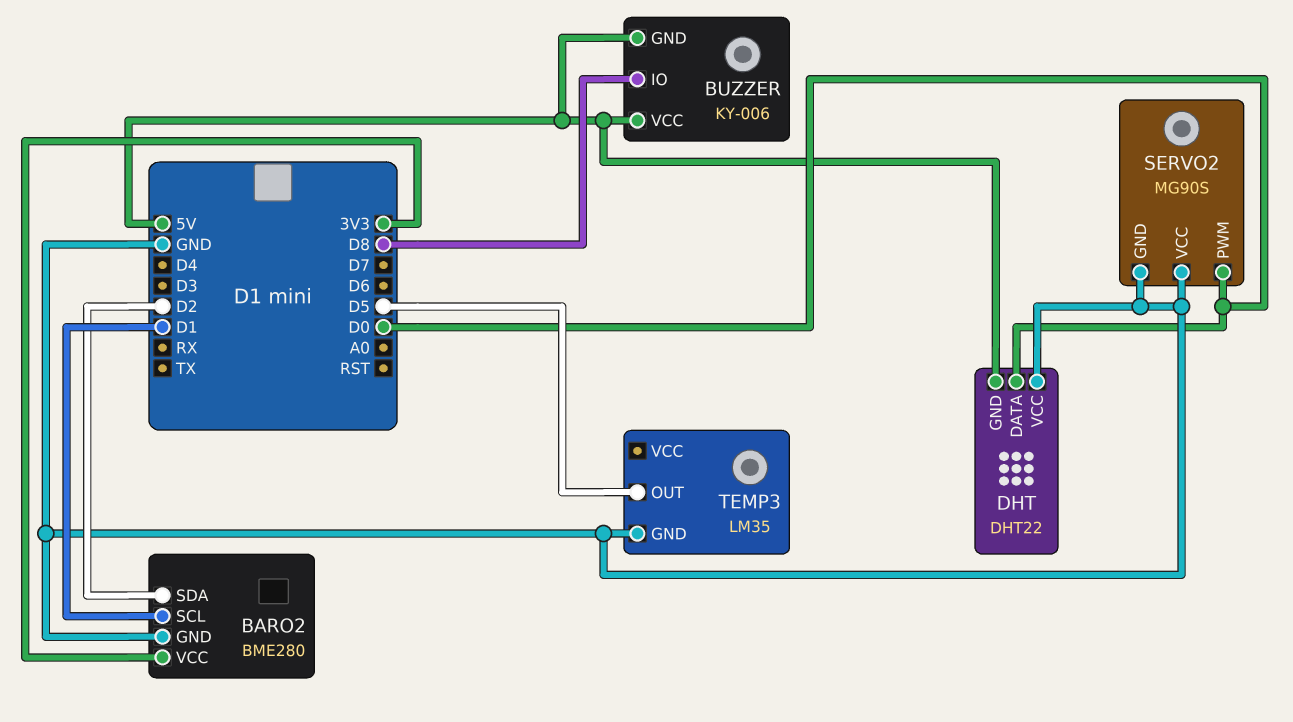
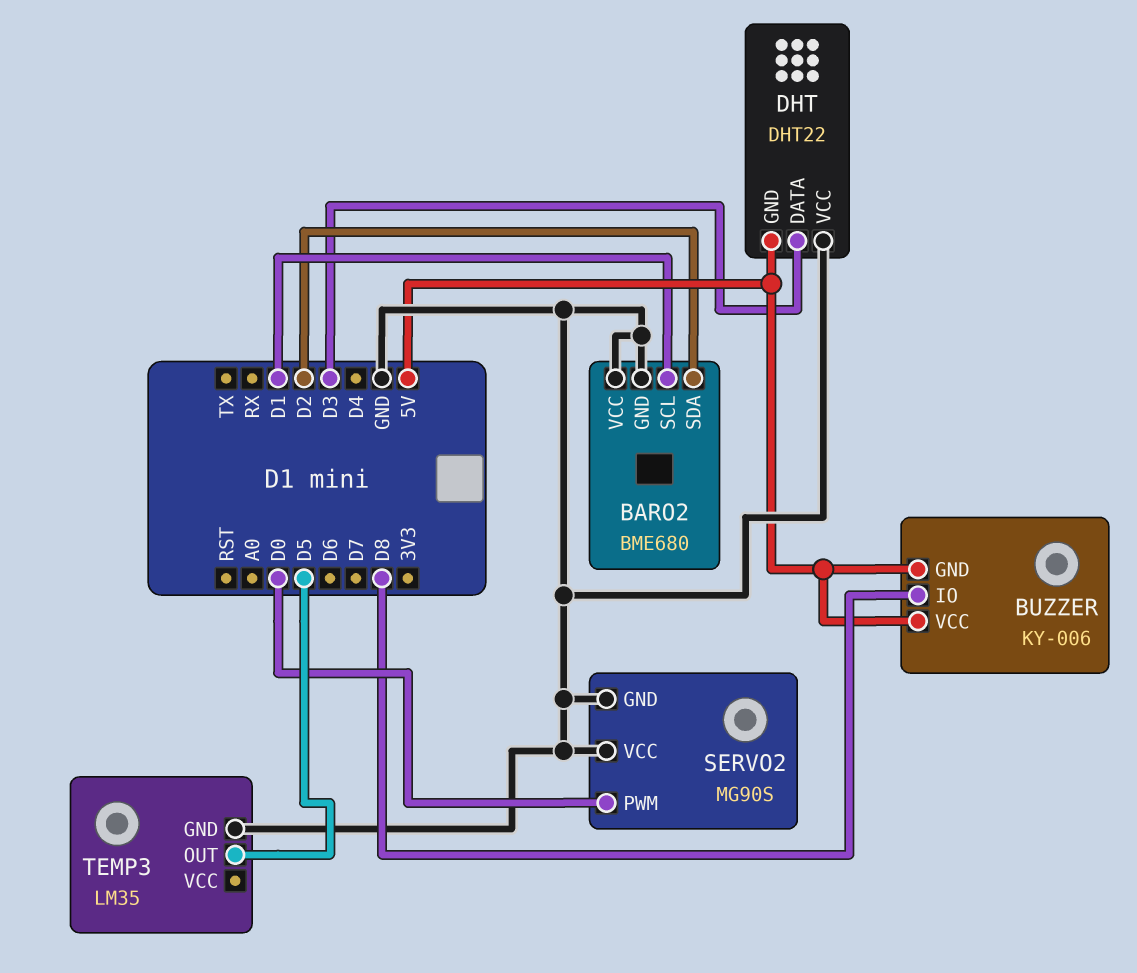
BARO2: BME280 -> BME680
BARO2 pin VCC: 3V3 -> GND
DHT pin DATA: D0 -> D3

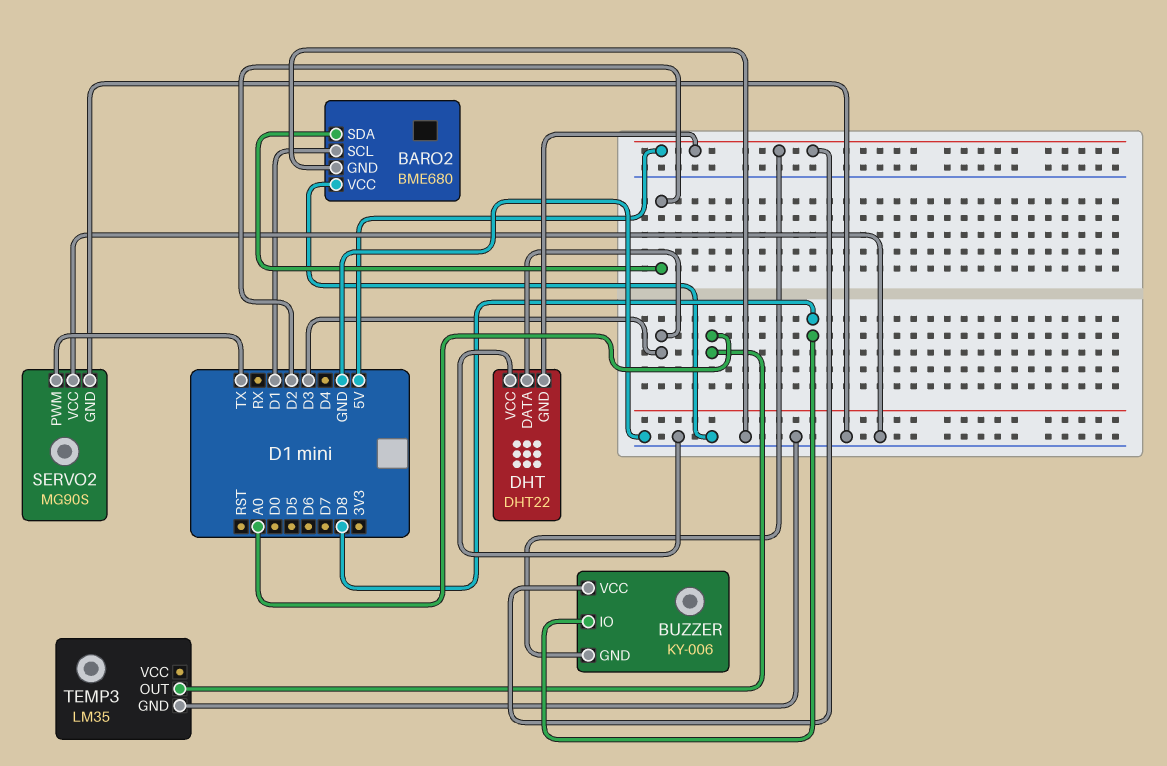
SERVO2 pin PWM: D0 -> TX
TEMP3 pin OUT: D5 -> A0

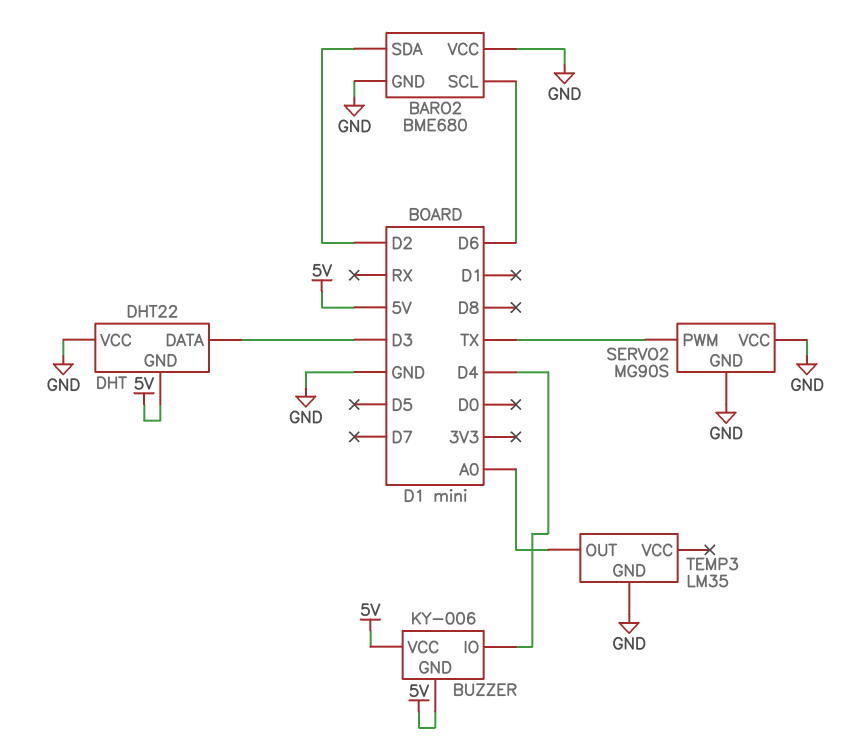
BARO2 pin SCL: D1 -> D6
BUZZER pin IO: D8 -> D4

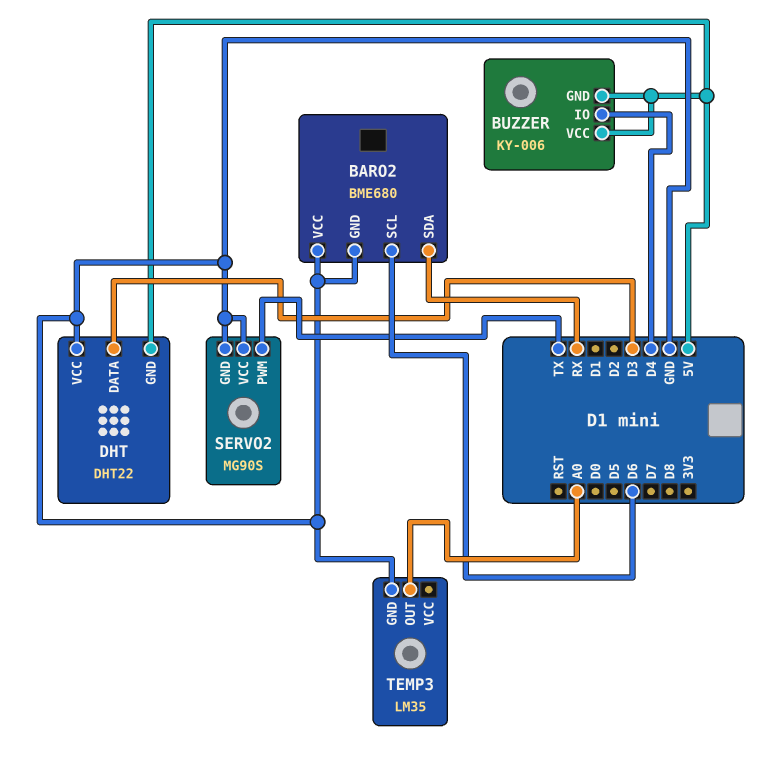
BARO2 pin SDA: D2 -> RX

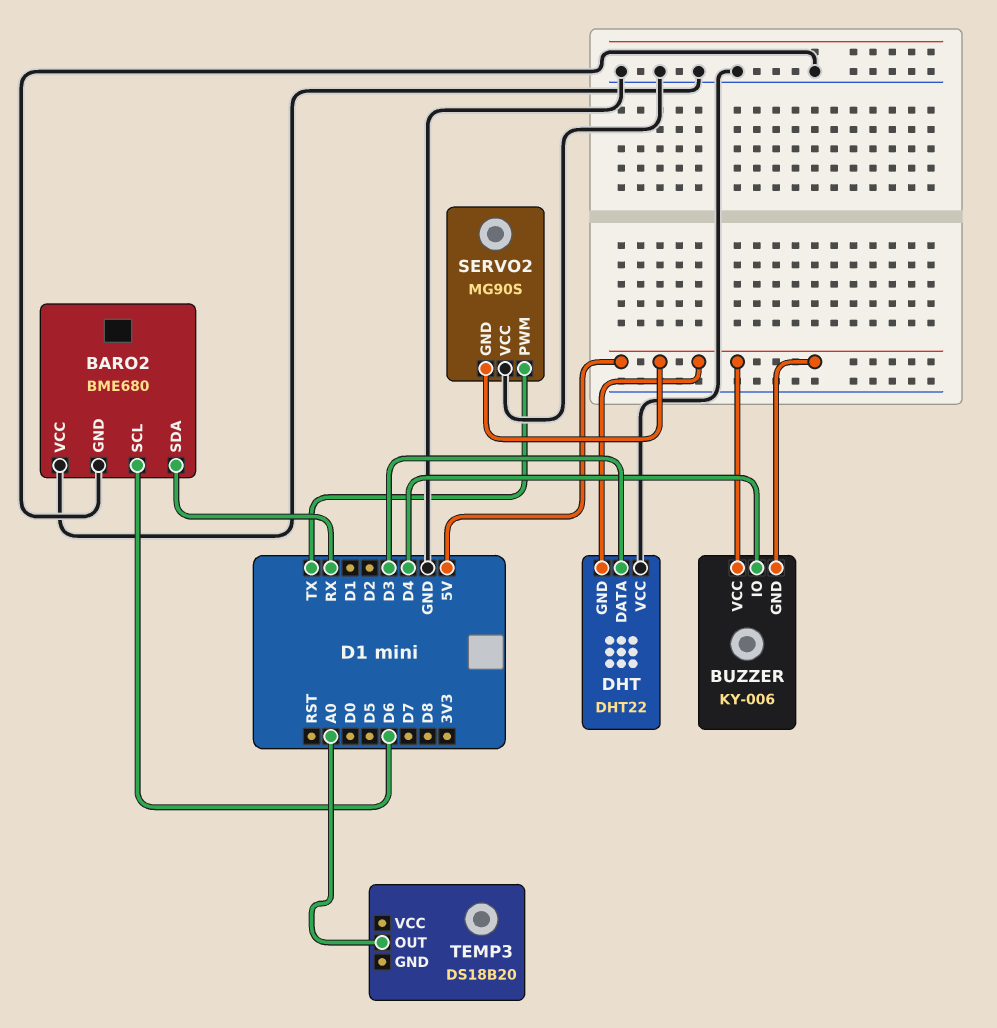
SERVO2 pin GND: GND -> 5V
TEMP3: LM35 -> DS18B20
TEMP3 pin GND: GND -> none

